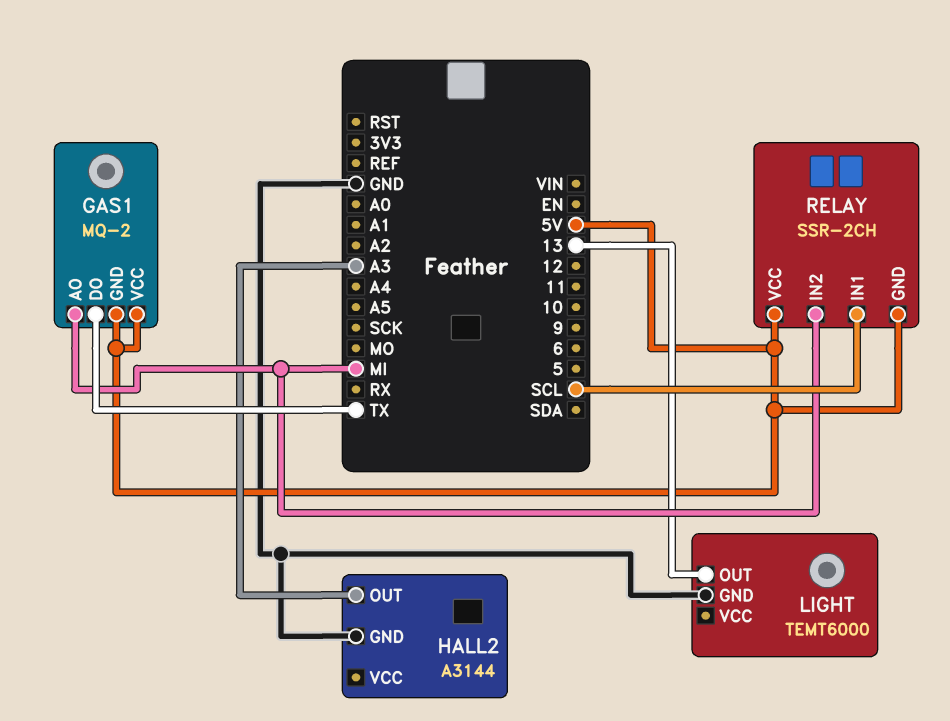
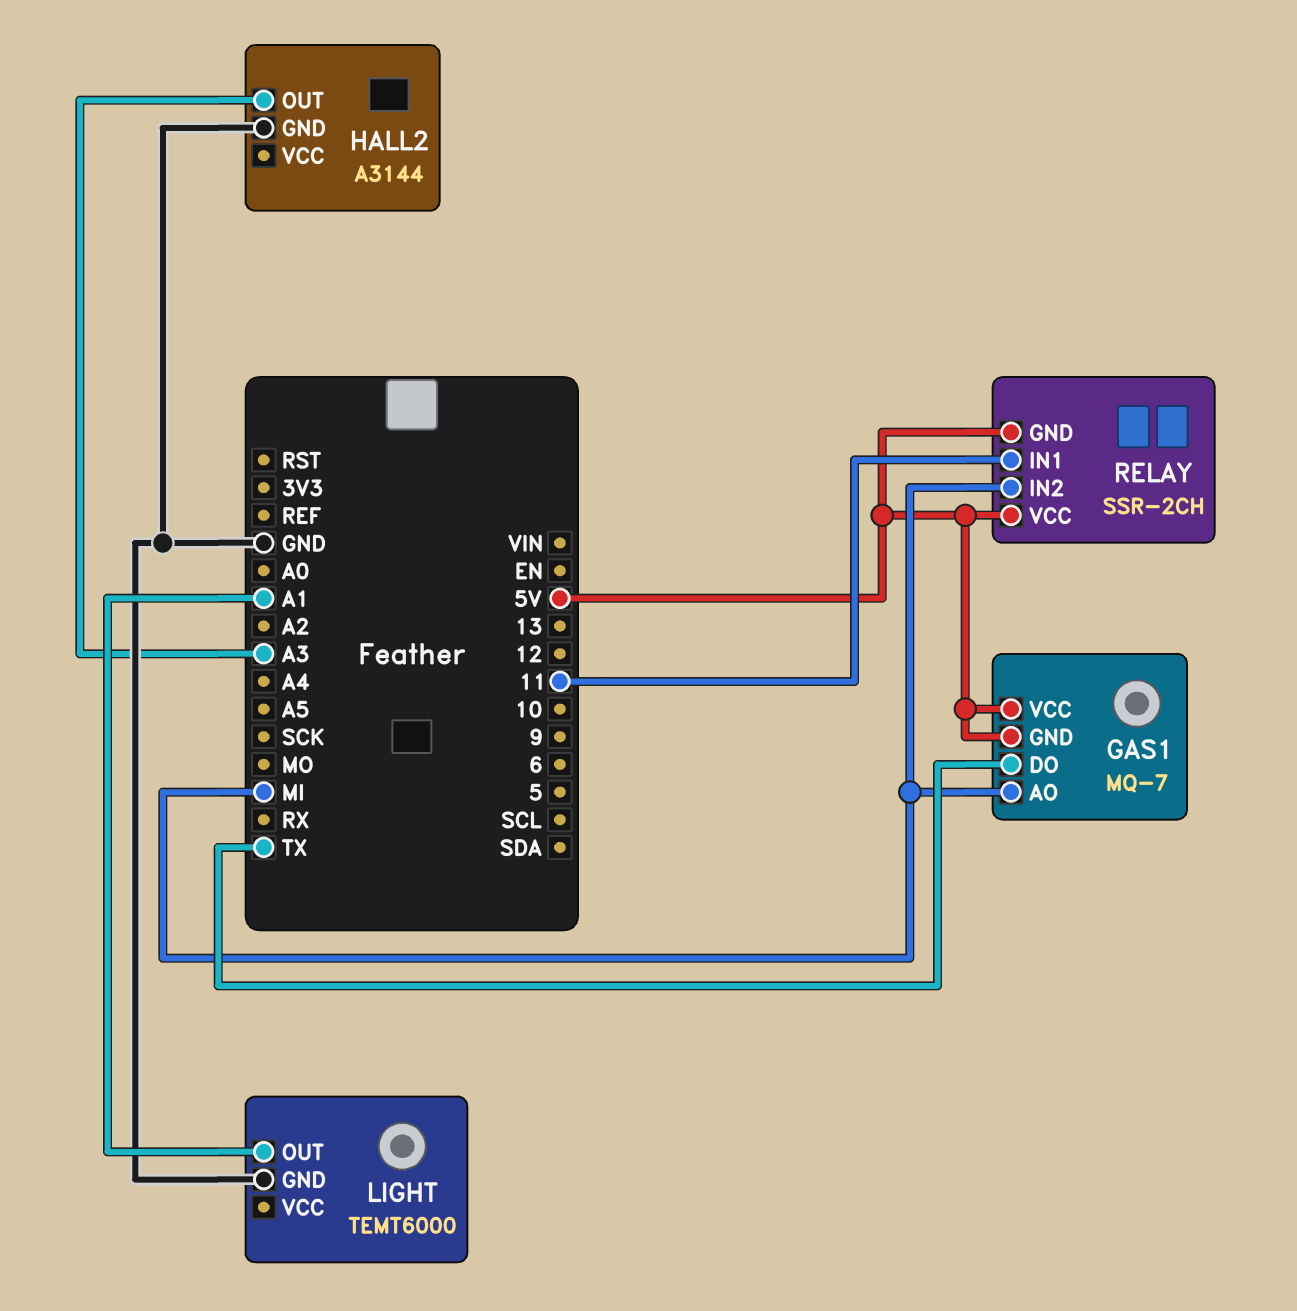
GAS1: MQ-2 -> MQ-7
LIGHT pin OUT: 13 -> A1
RELAY pin IN1: SCL -> 11

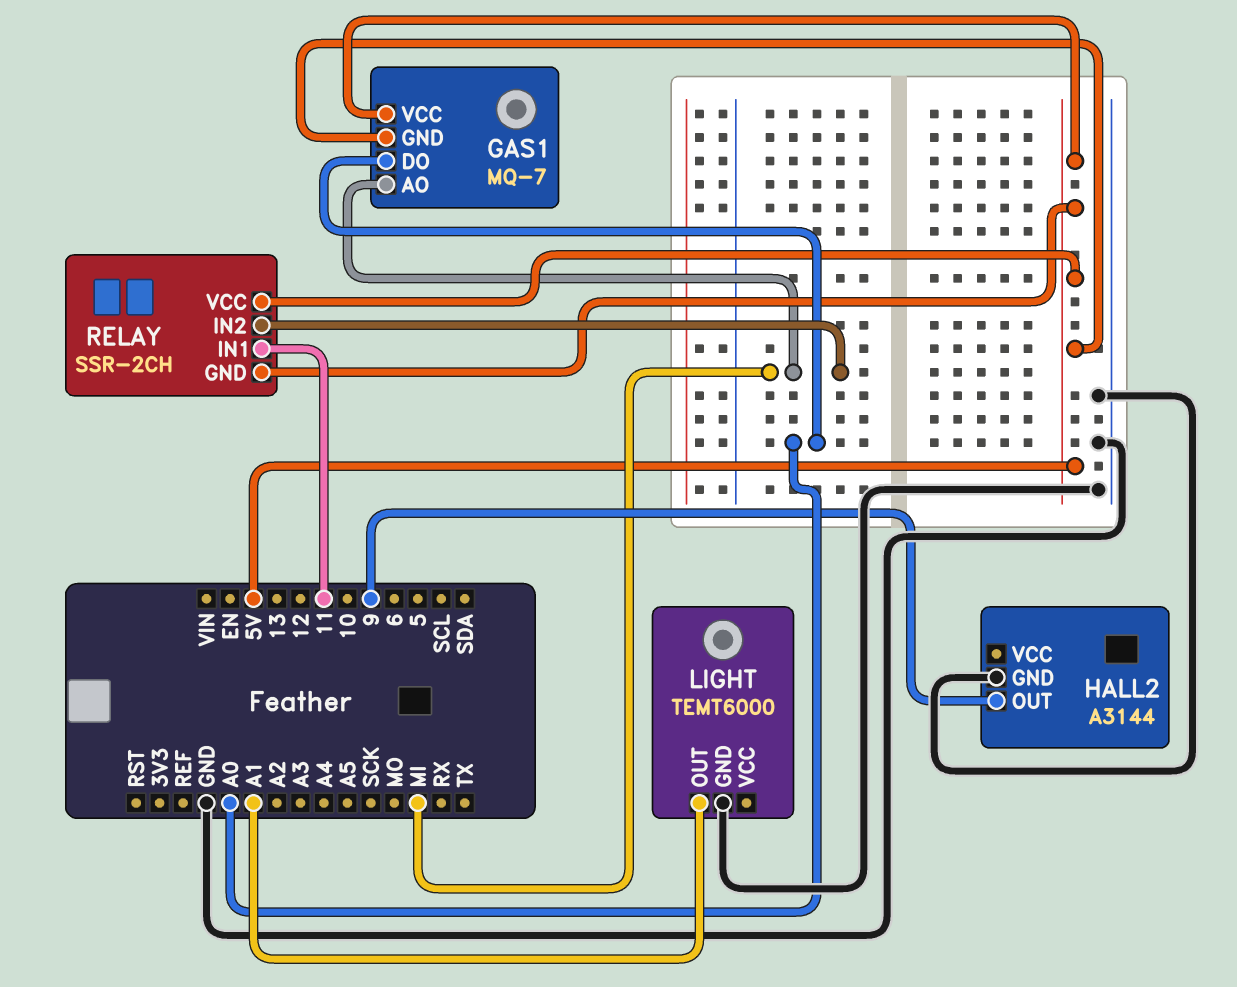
GAS1 pin DO: TX -> A0
HALL2 pin OUT: A3 -> 9

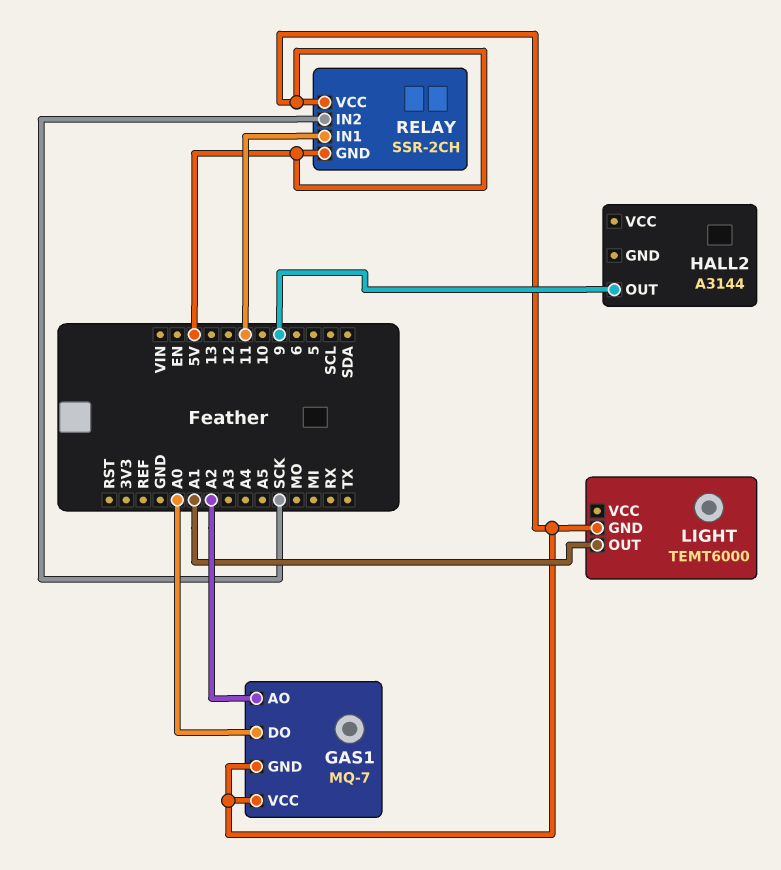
GAS1 pin AO: MI -> A2
HALL2 pin GND: GND -> none
LIGHT pin GND: GND -> 5V
RELAY pin IN2: MI -> SCK

